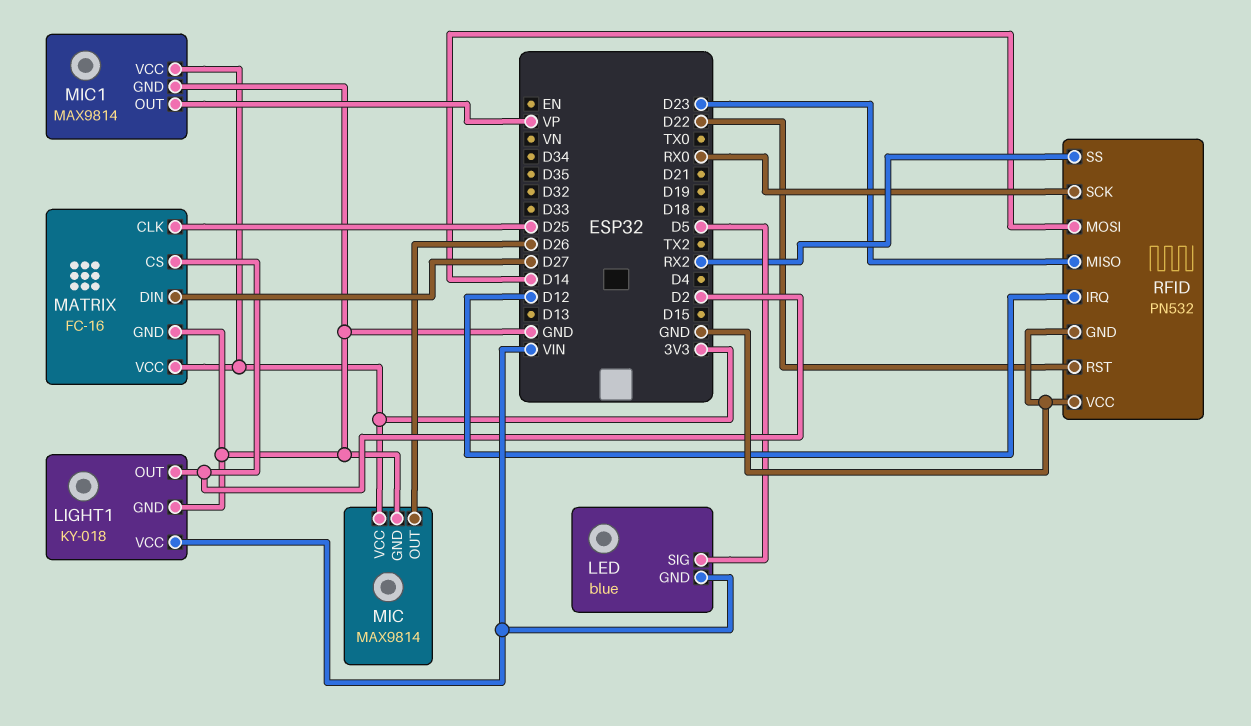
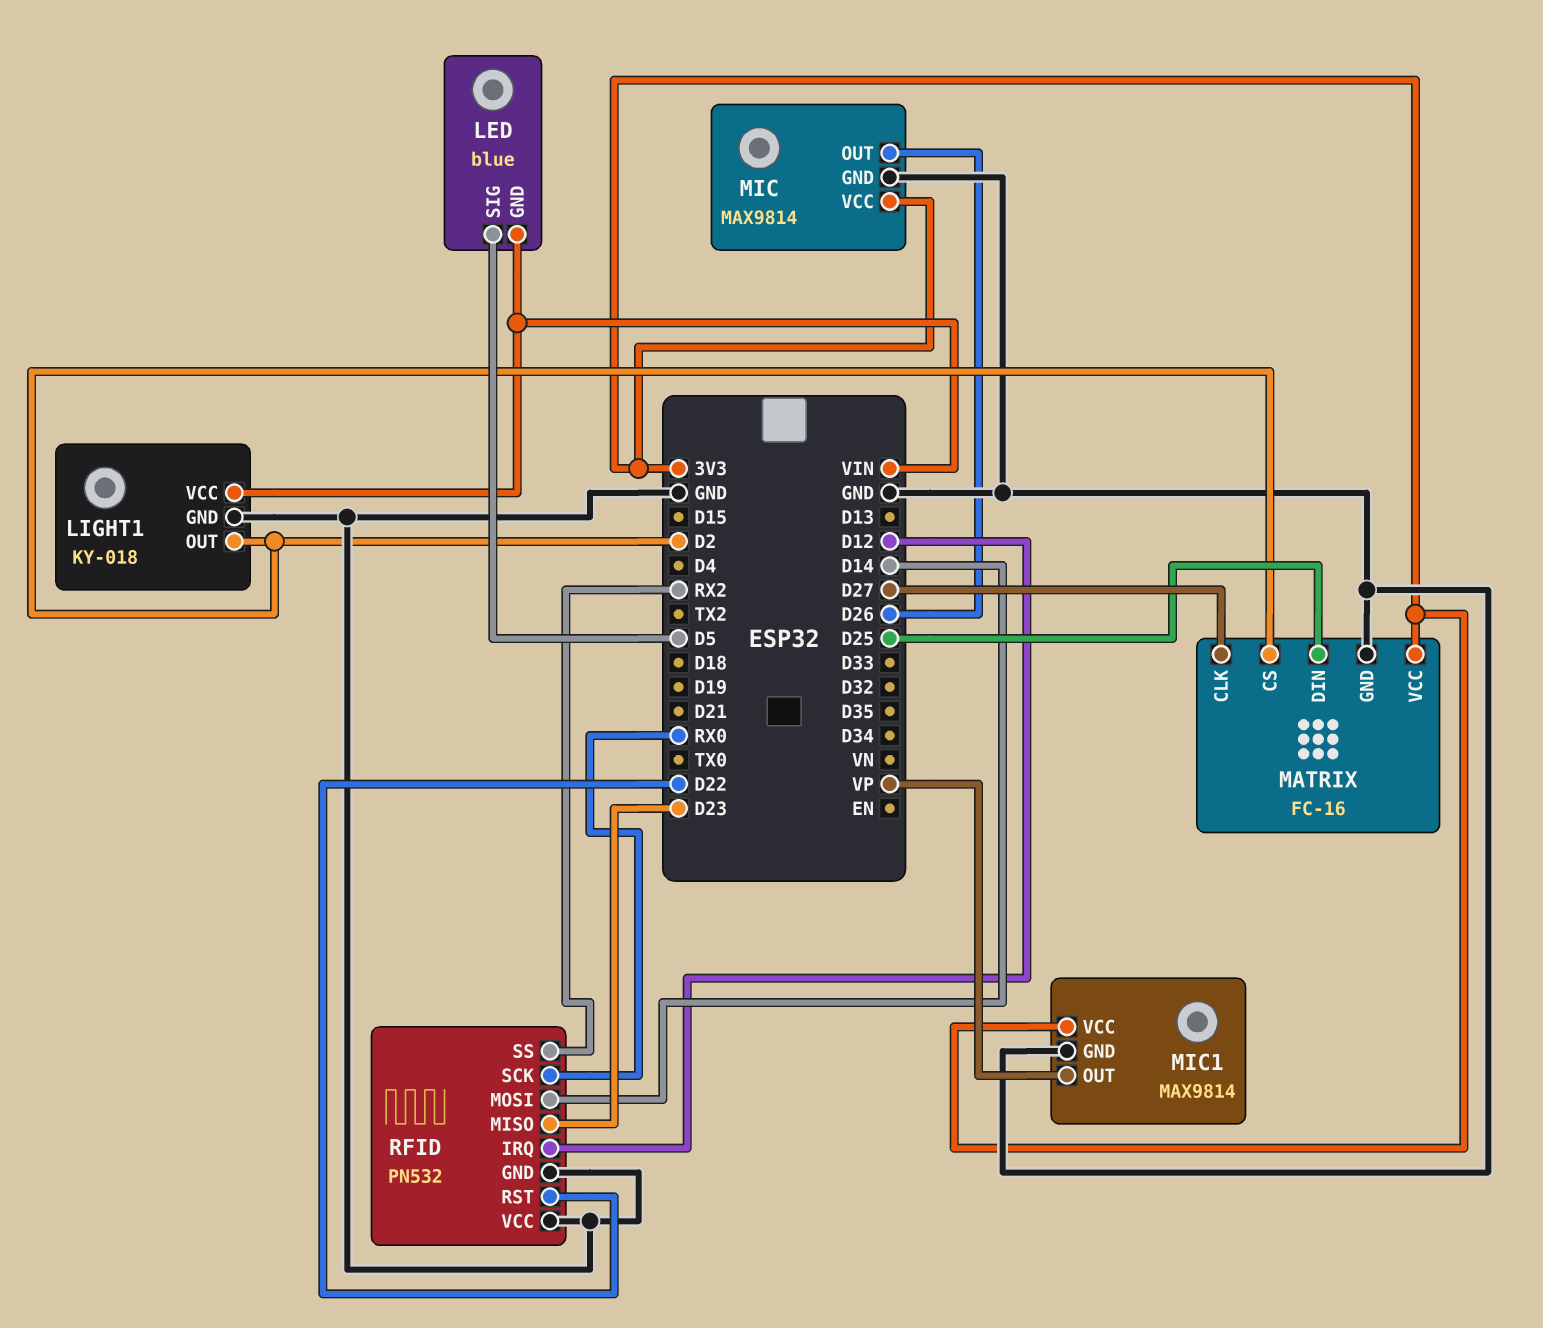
MATRIX pin CLK: D25 -> D27
MATRIX pin DIN: D27 -> D25

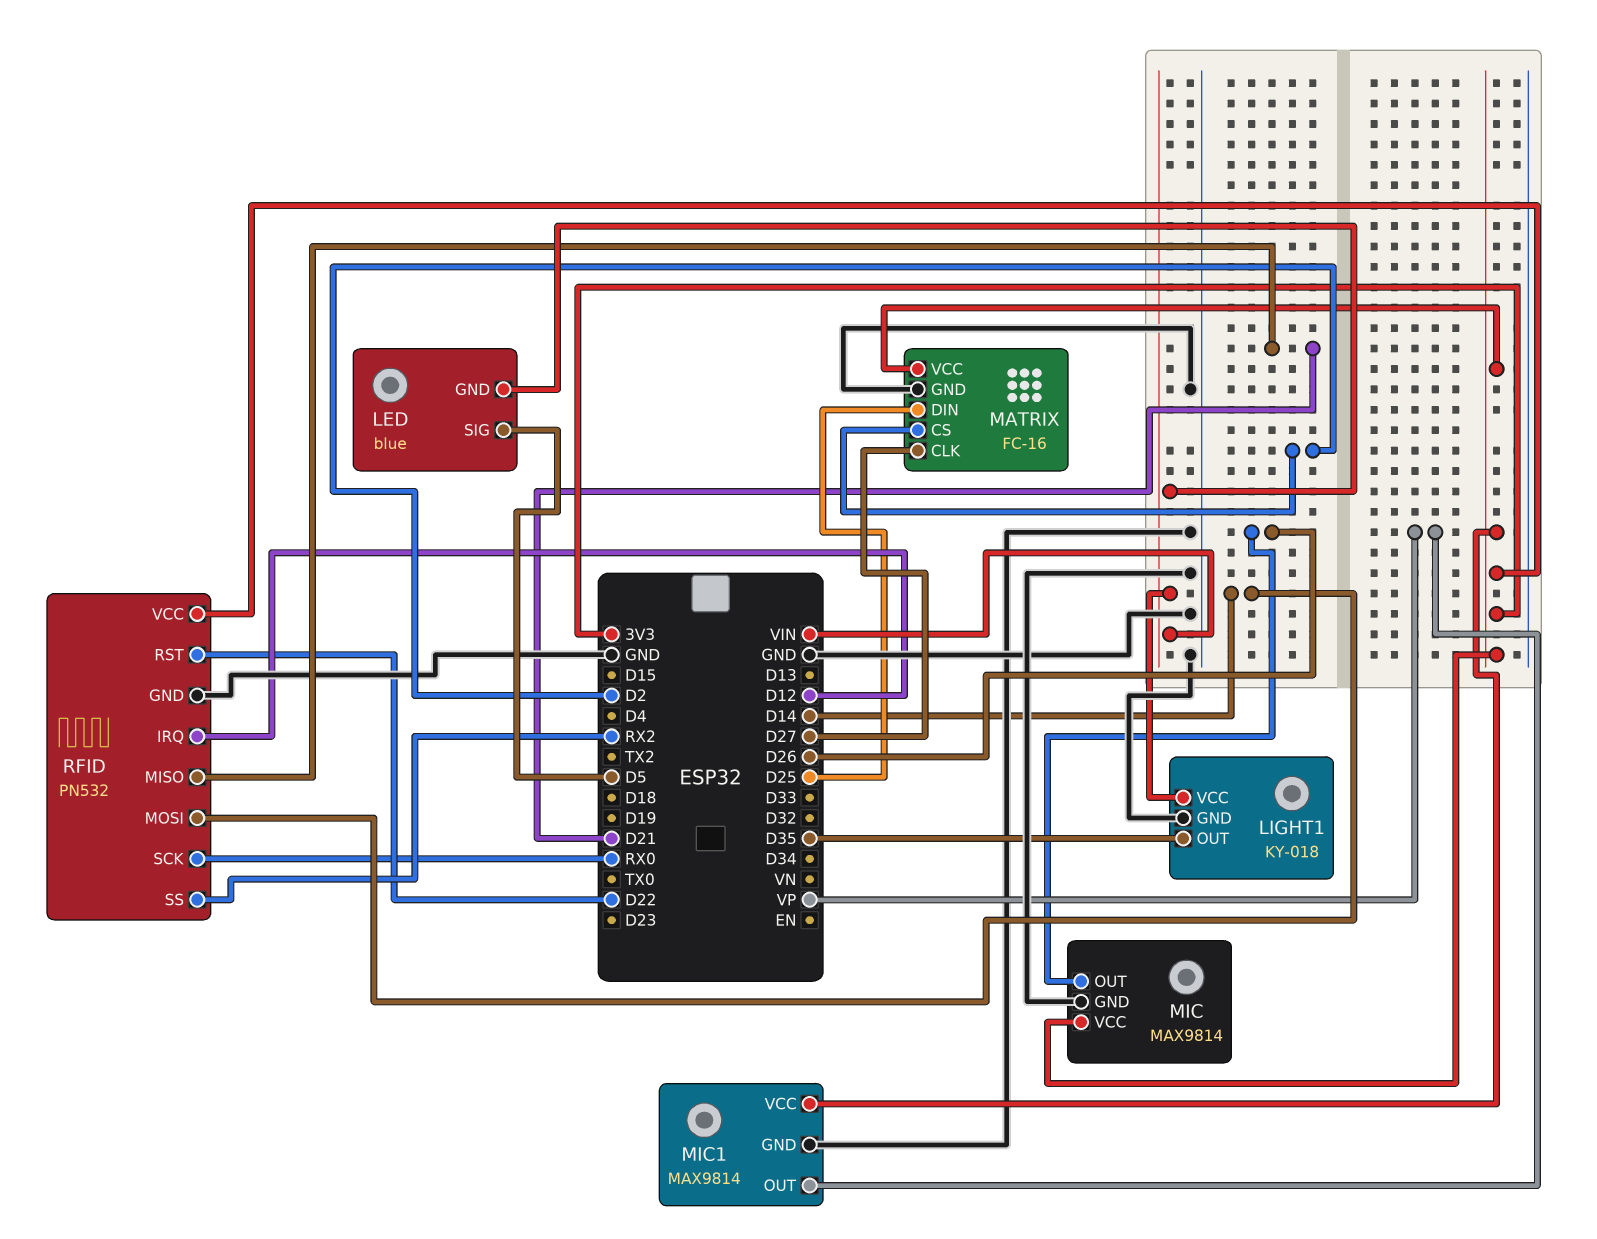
LIGHT1 pin OUT: D2 -> D35
RFID pin MISO: D23 -> D21
RFID pin VCC: GND -> 3V3

